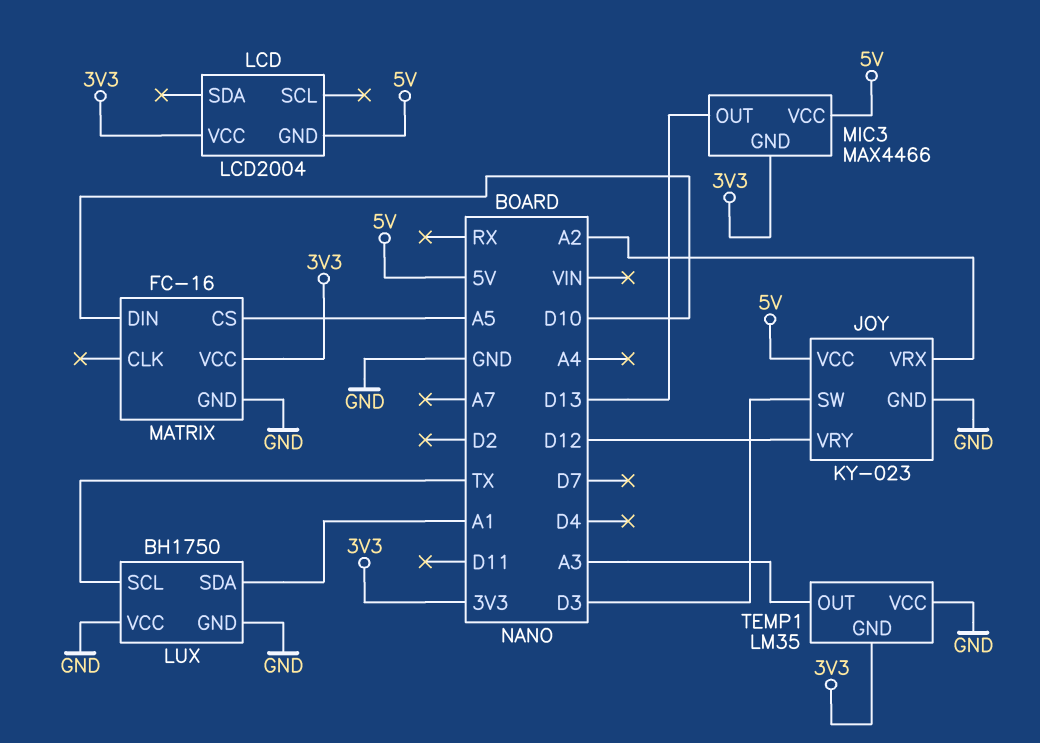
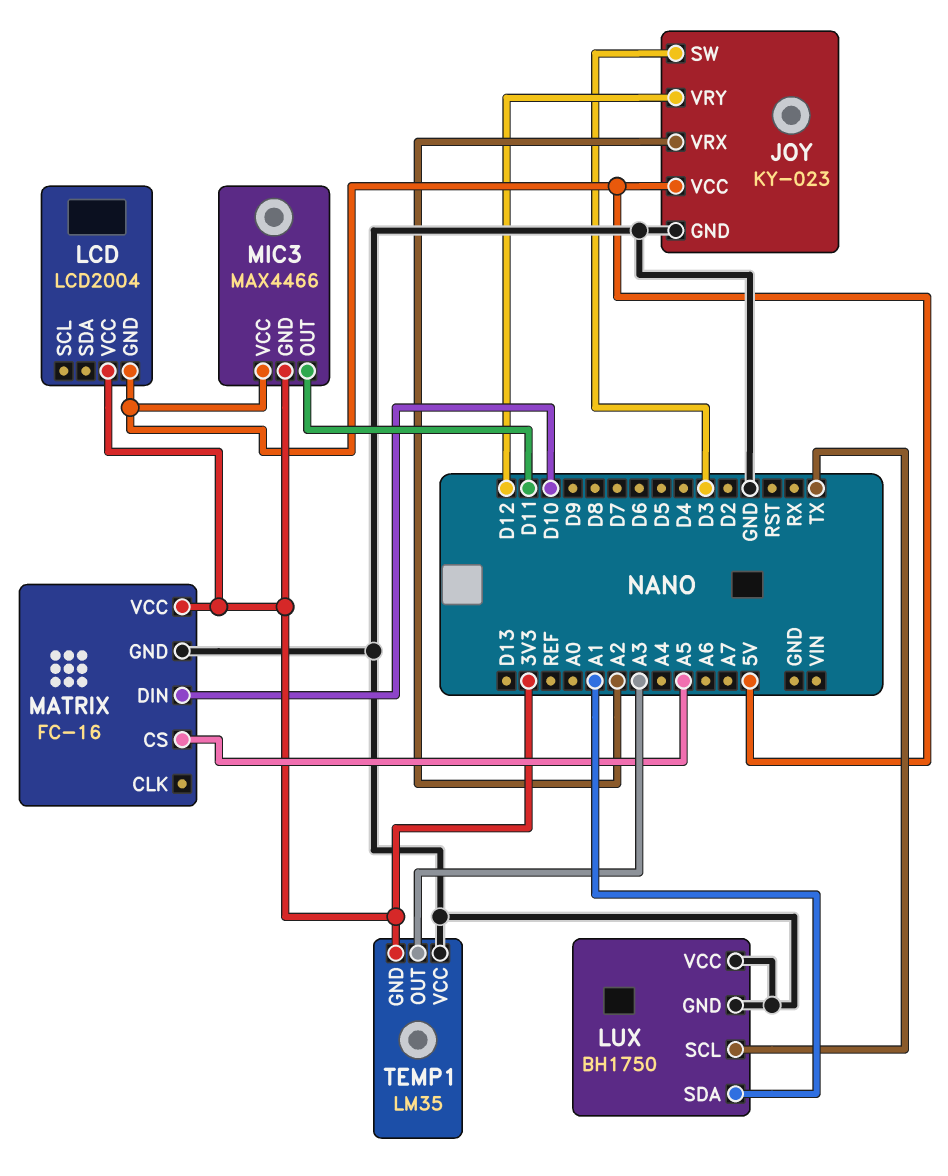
MIC3 pin OUT: D13 -> D11

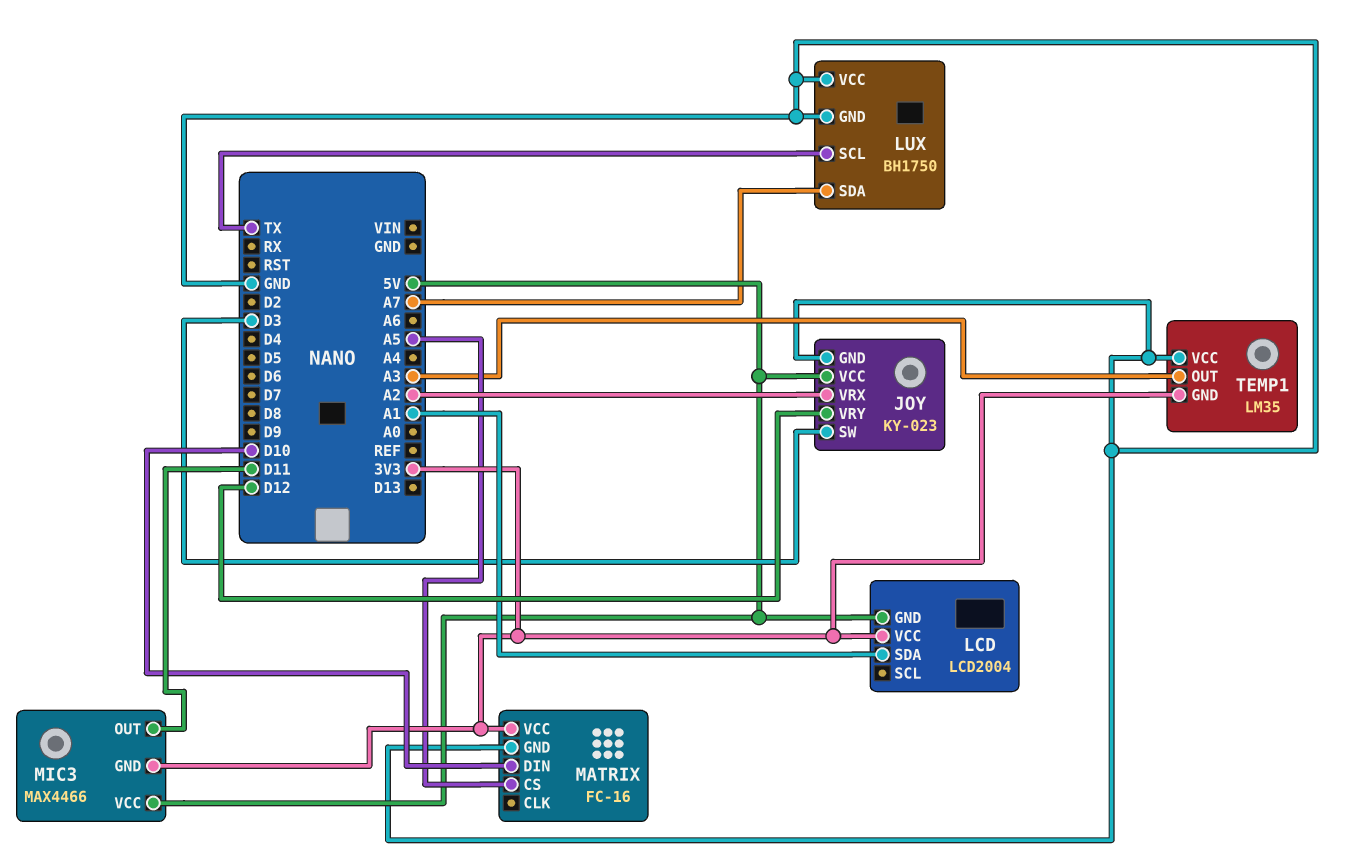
LCD pin SDA: none -> A1
LUX pin SDA: A1 -> A7

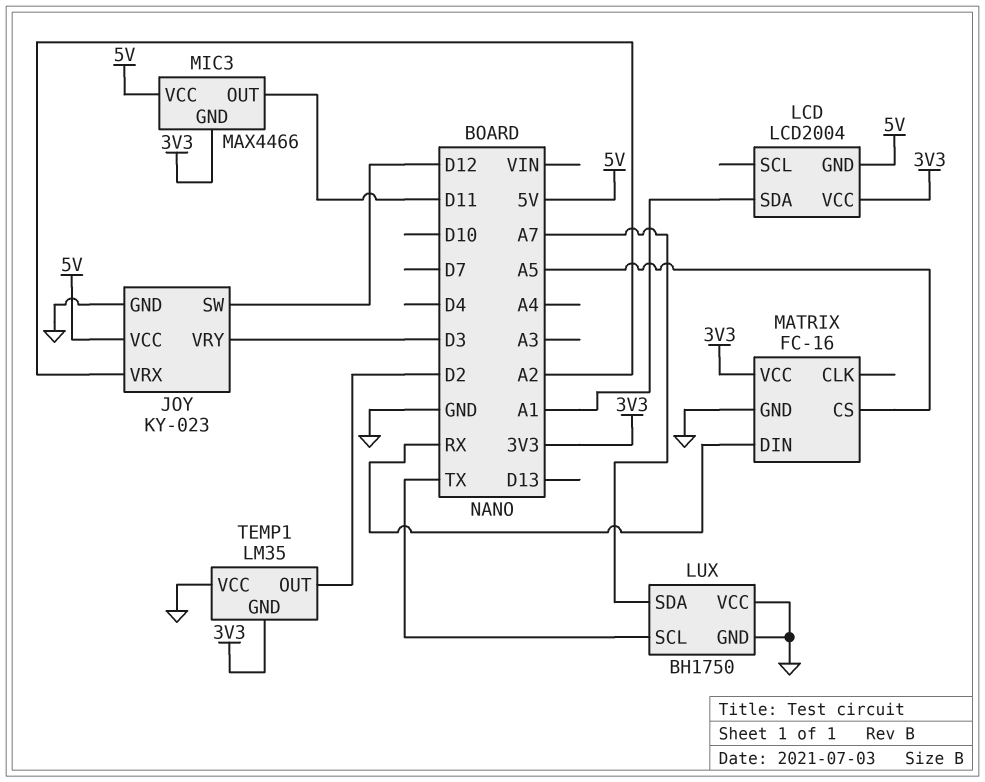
JOY pin SW: D3 -> D12
JOY pin VRY: D12 -> D3
MATRIX pin DIN: D10 -> RX
TEMP1 pin OUT: A3 -> D2

